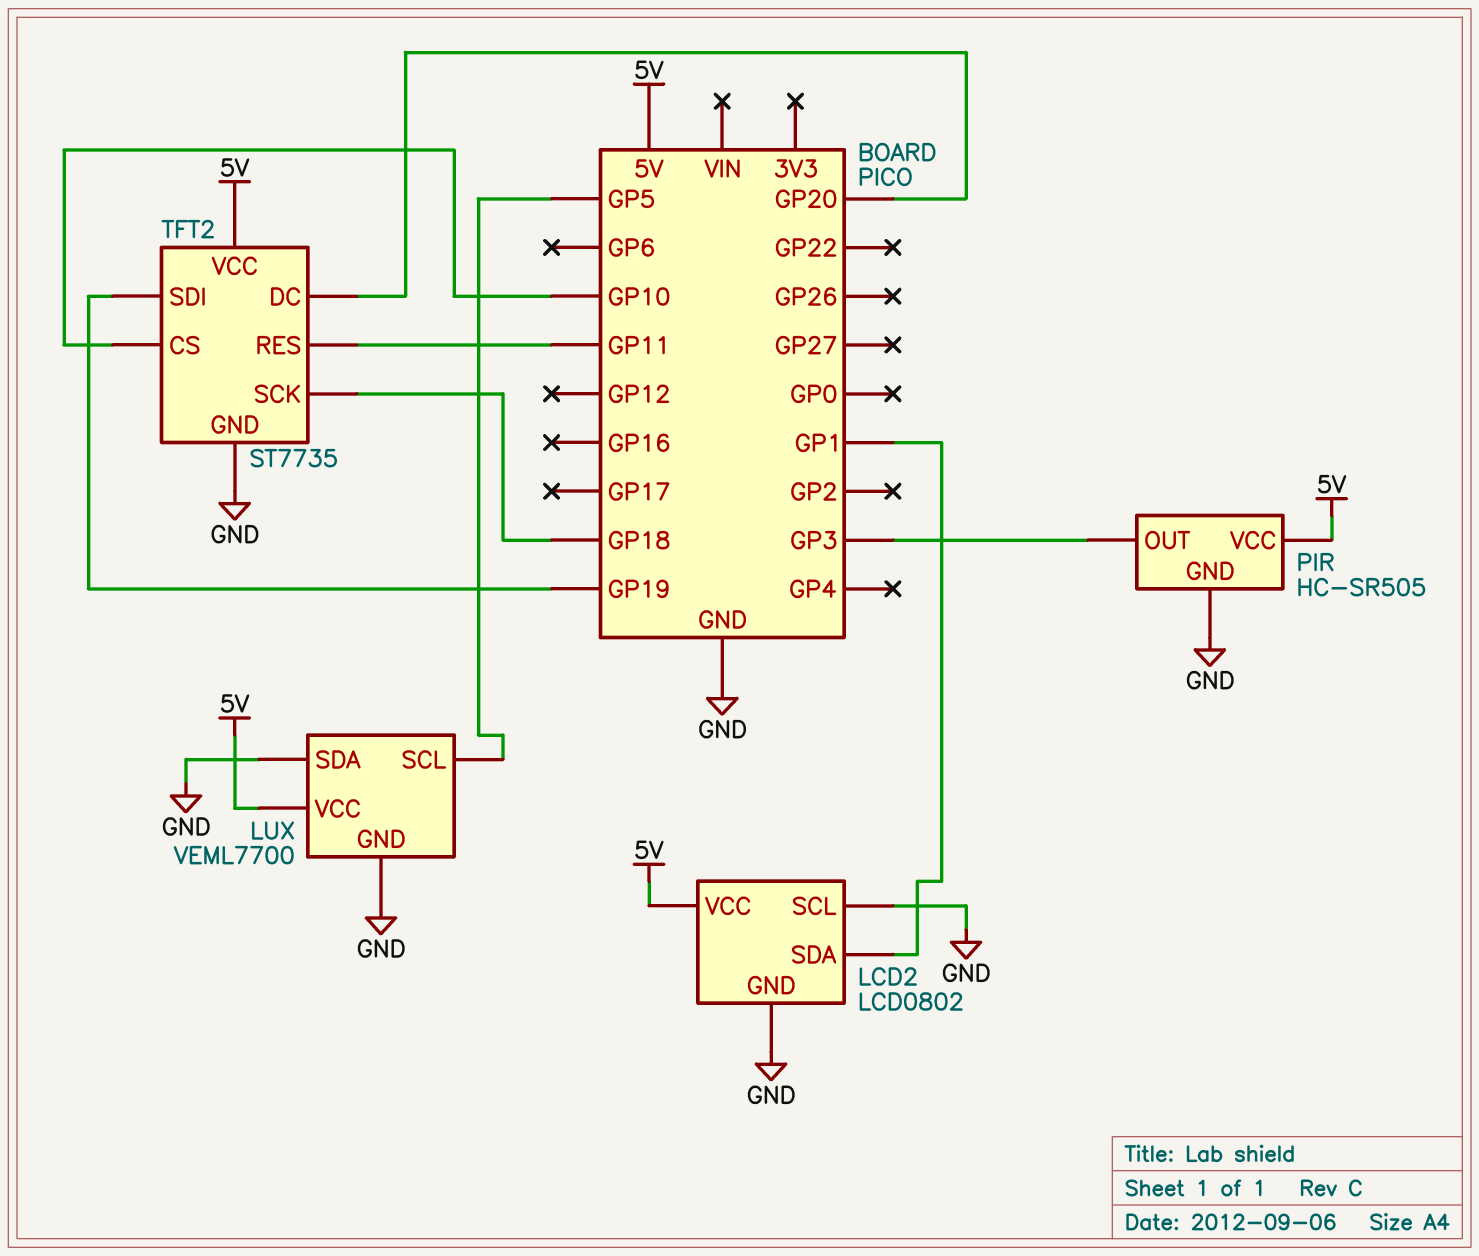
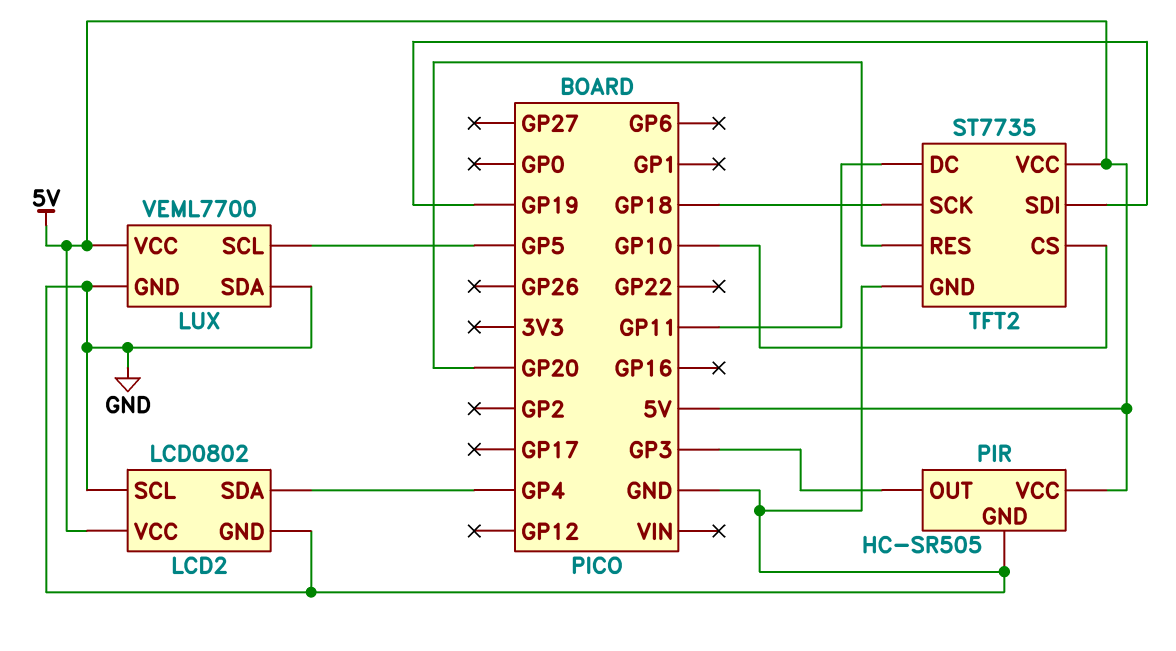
LCD2 pin SDA: GP1 -> GP4
TFT2 pin DC: GP20 -> GP11
TFT2 pin RES: GP11 -> GP20

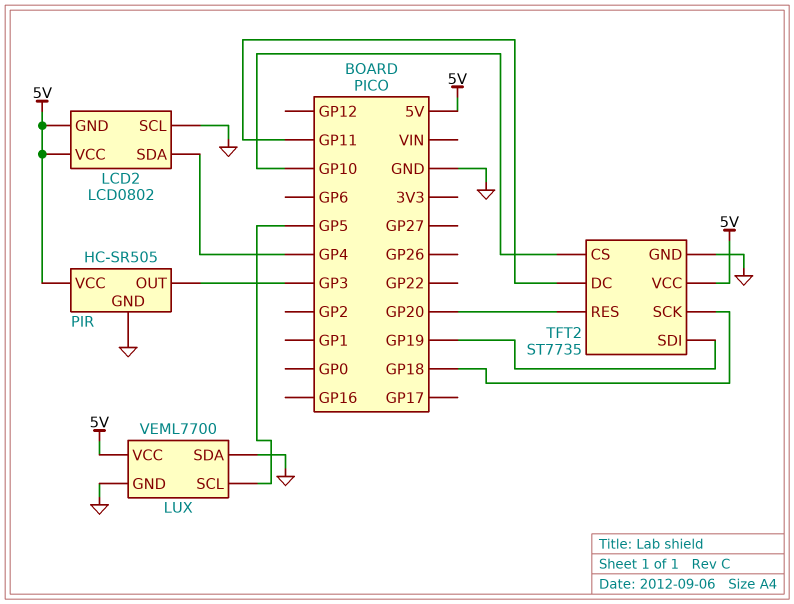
LCD2 pin GND: GND -> 5V

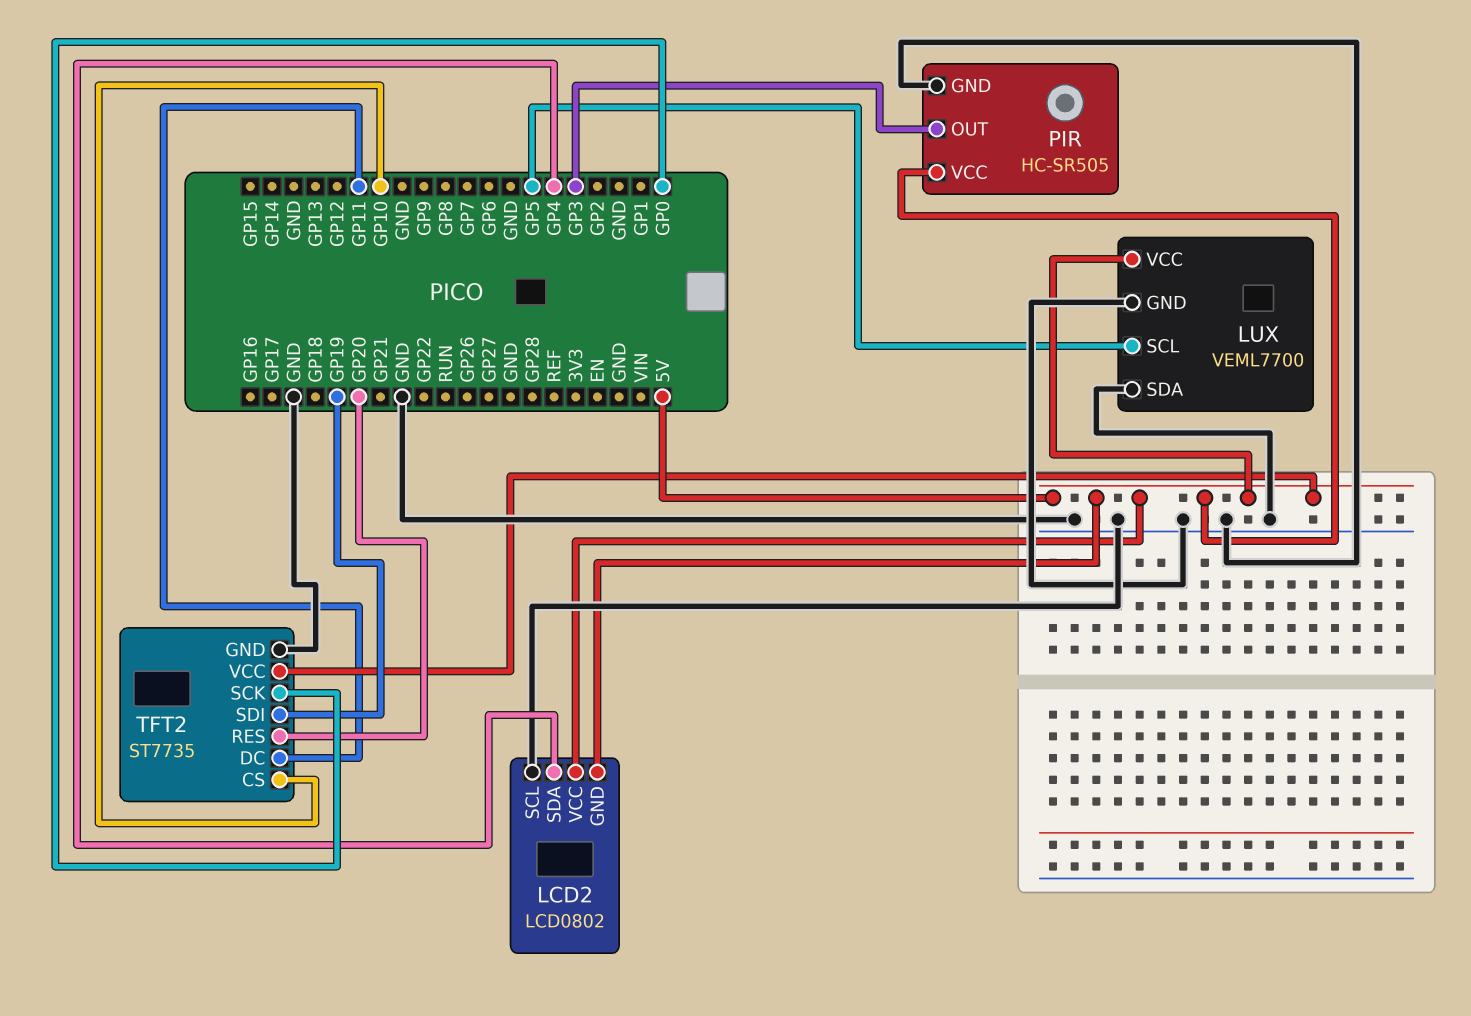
TFT2 pin SCK: GP18 -> GP0

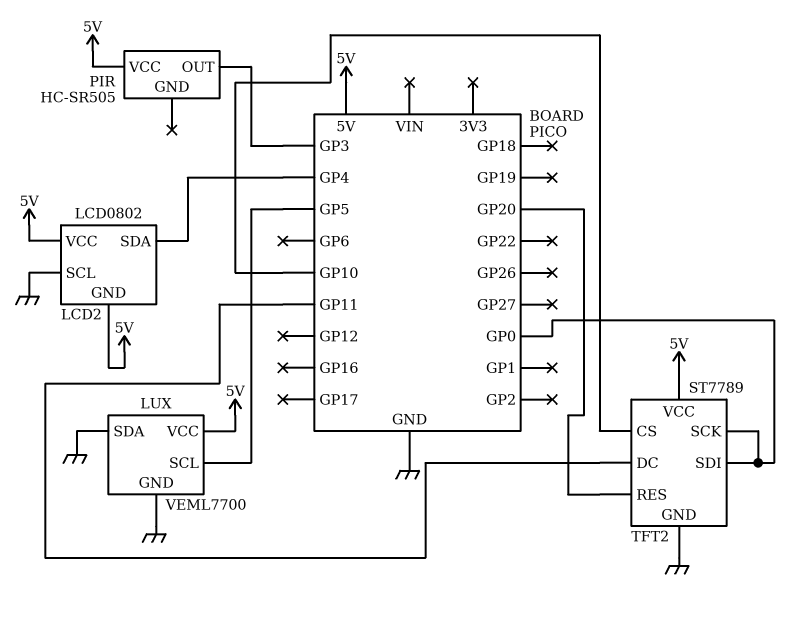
PIR pin GND: GND -> none
TFT2: ST7735 -> ST7789
TFT2 pin SDI: GP19 -> GP0

